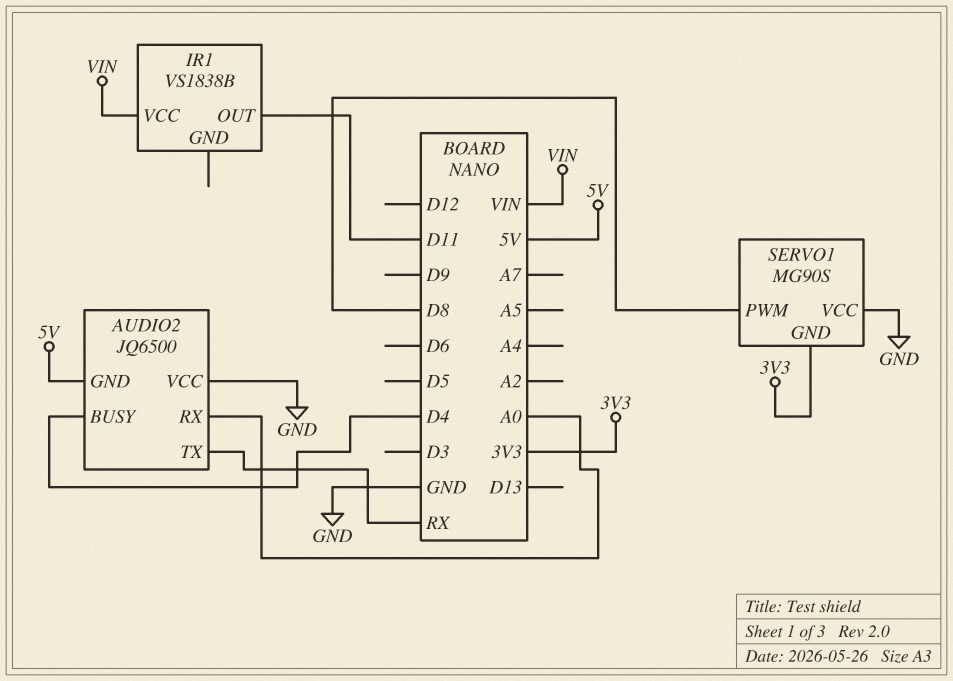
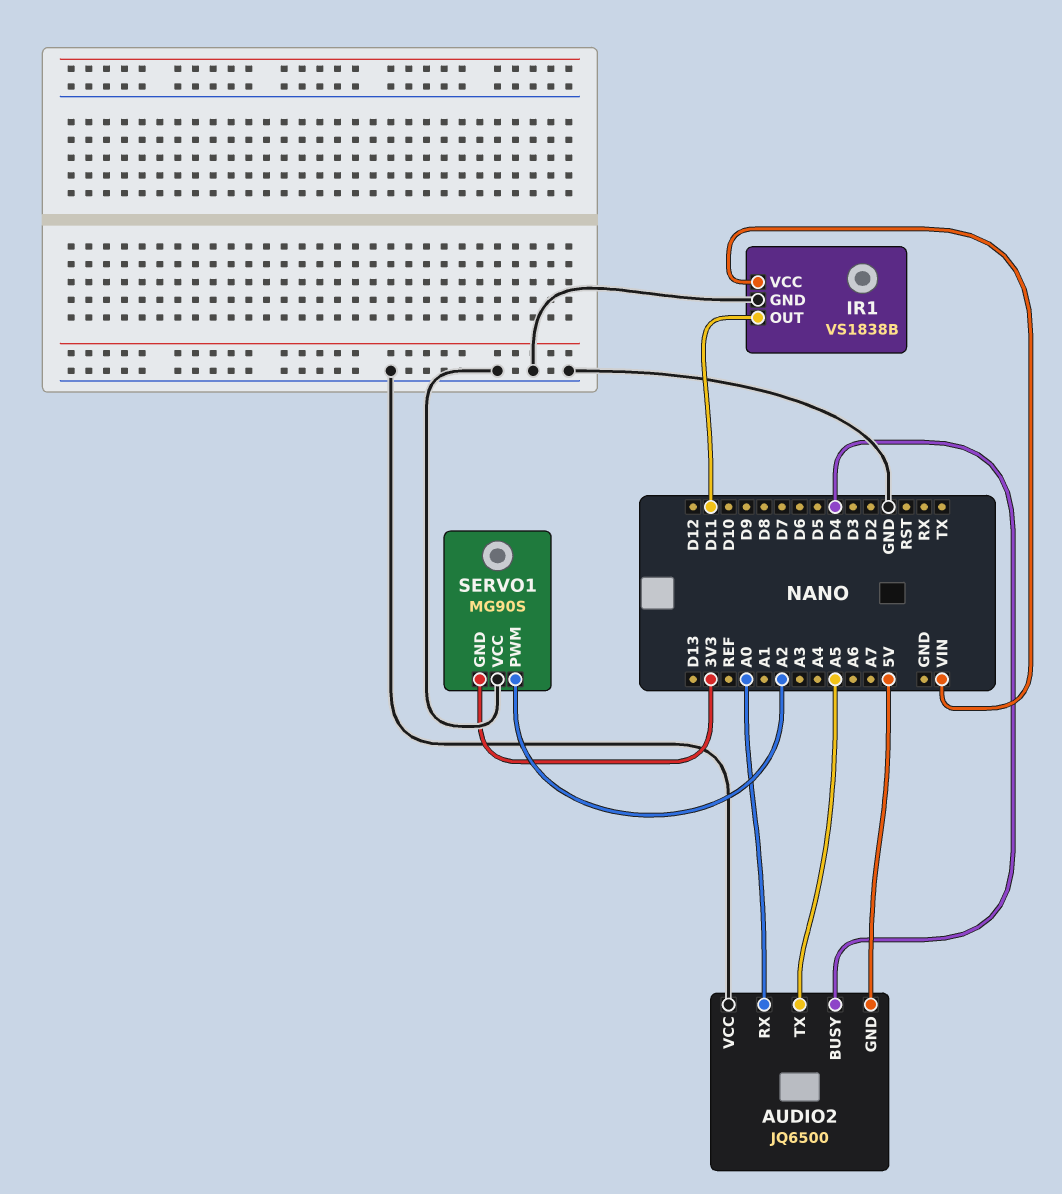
AUDIO2 pin TX: RX -> A5
IR1 pin GND: none -> GND
SERVO1 pin PWM: D8 -> A2

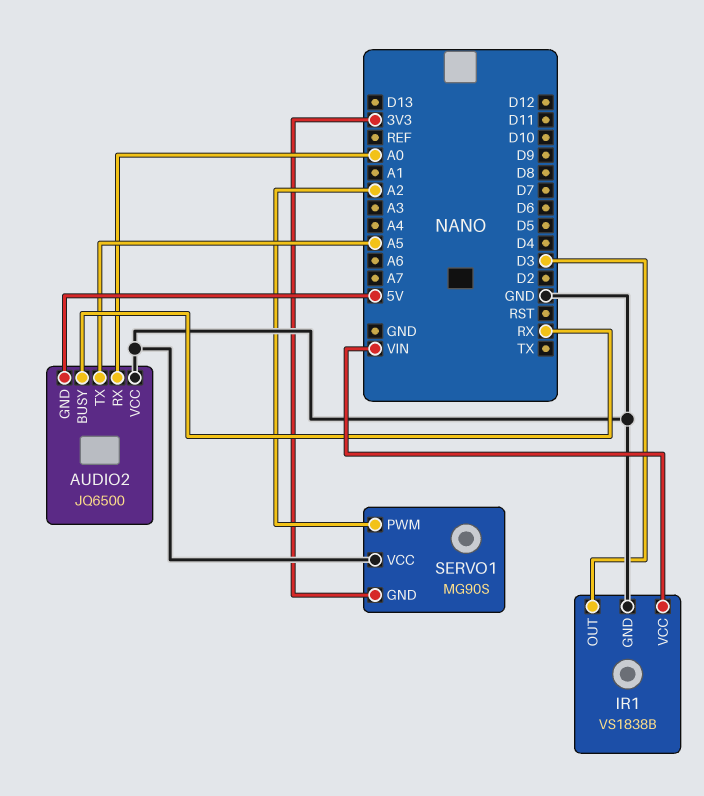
AUDIO2 pin BUSY: D4 -> RX
IR1 pin OUT: D11 -> D3

